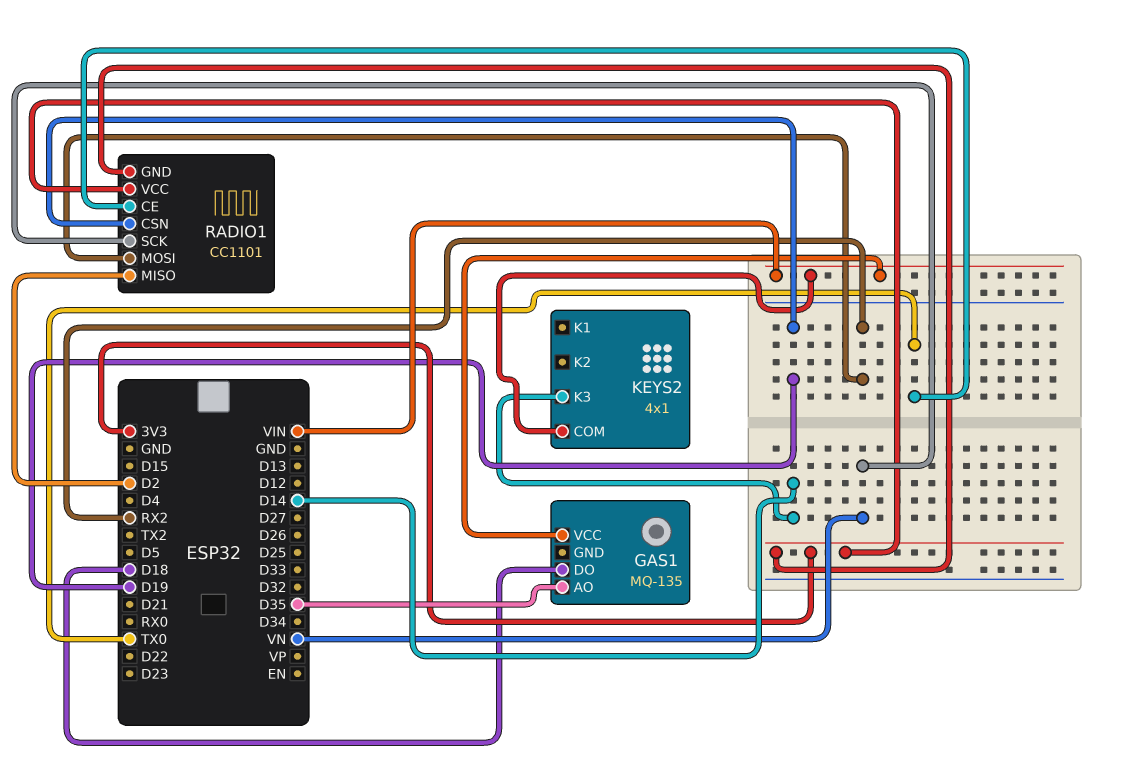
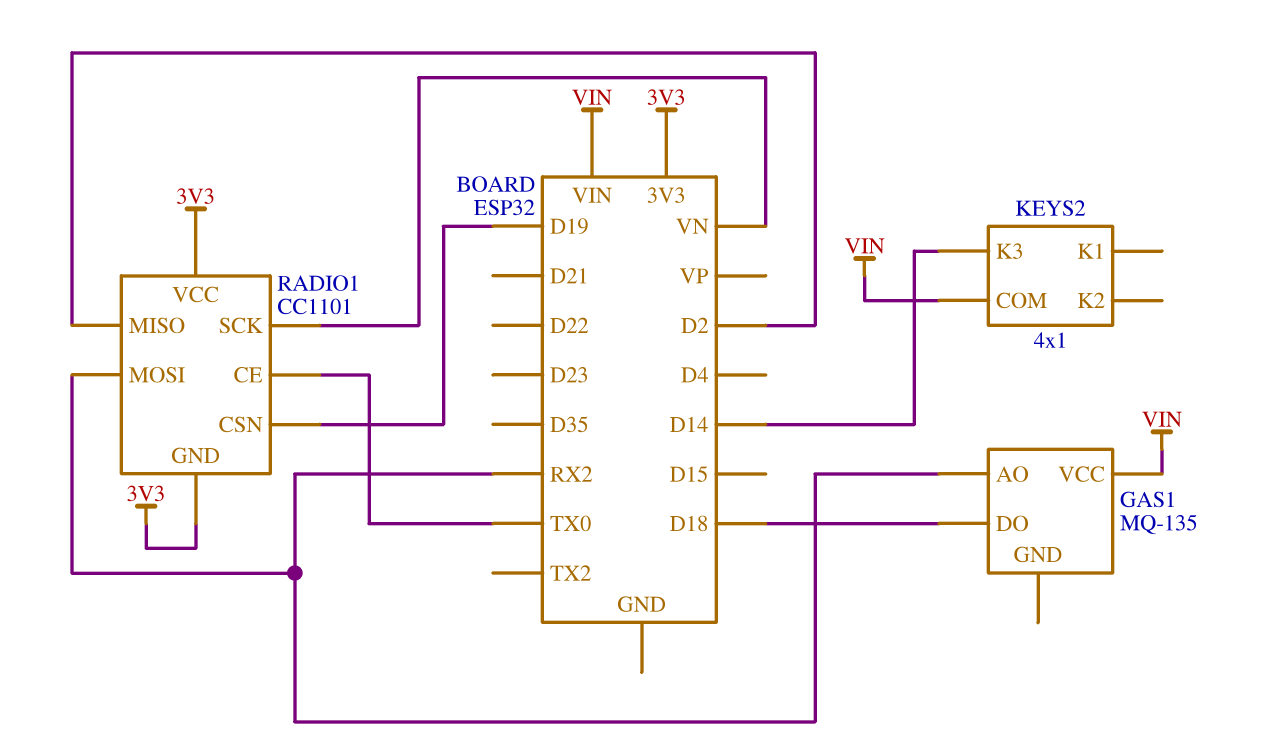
GAS1 pin AO: D35 -> RX2

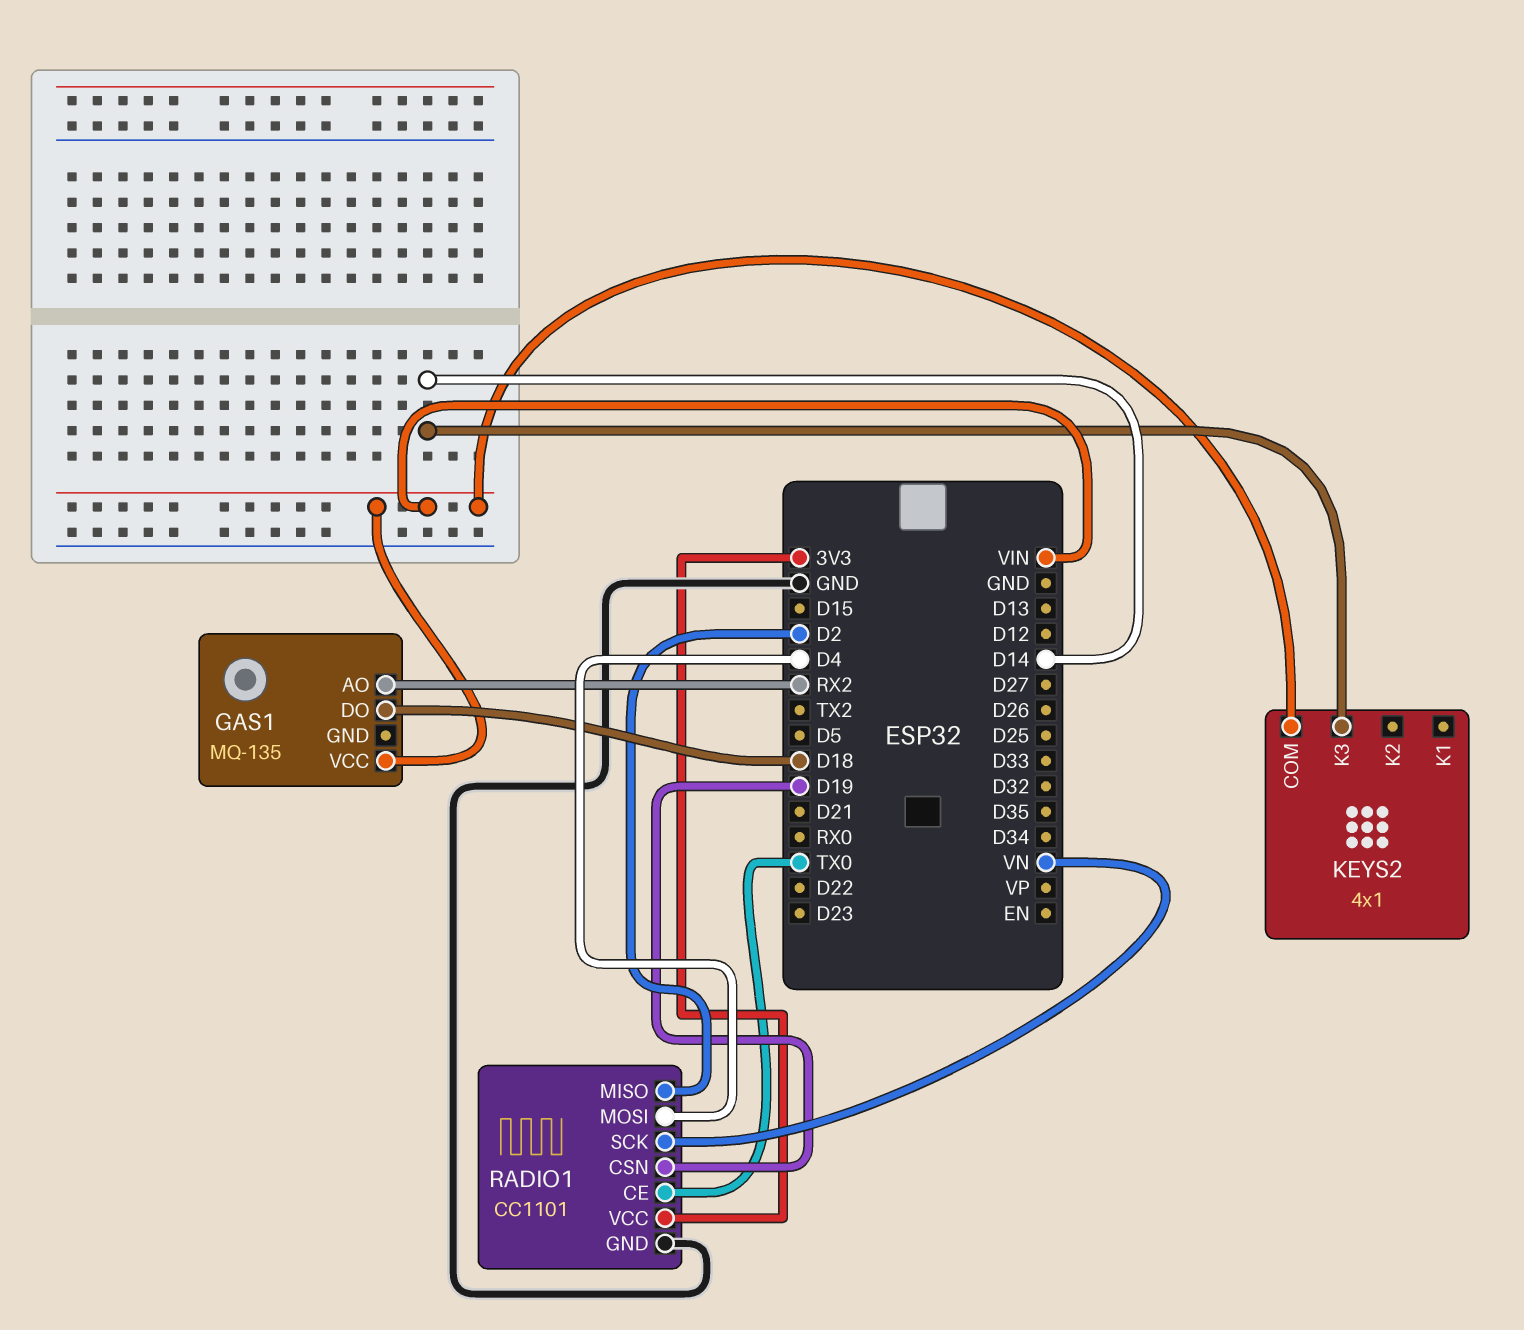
RADIO1 pin GND: 3V3 -> GND
RADIO1 pin MOSI: RX2 -> D4

